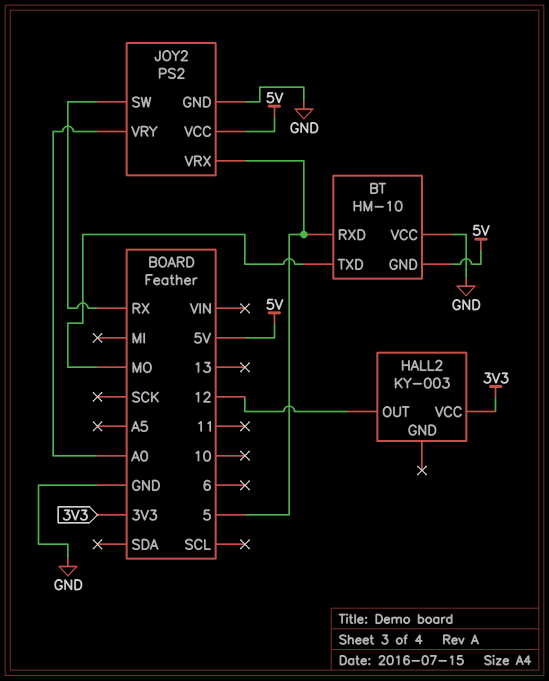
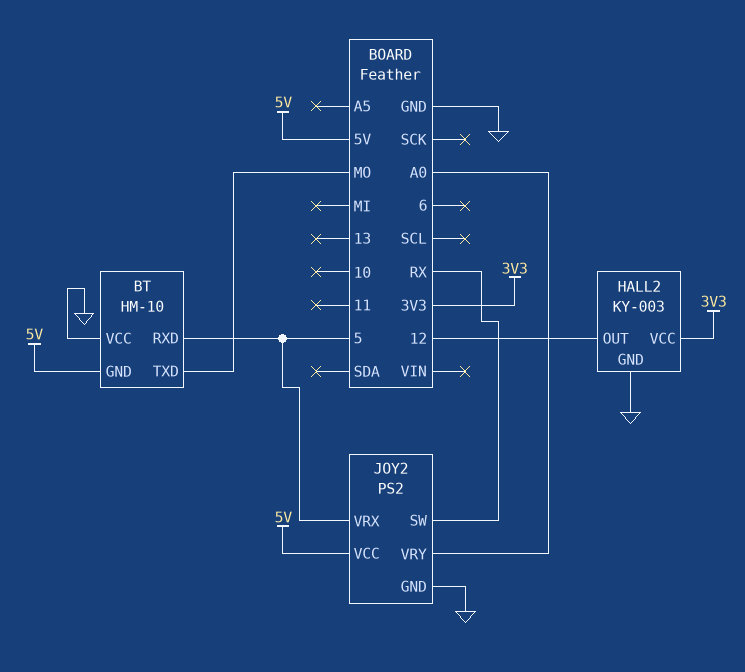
HALL2 pin GND: none -> GND

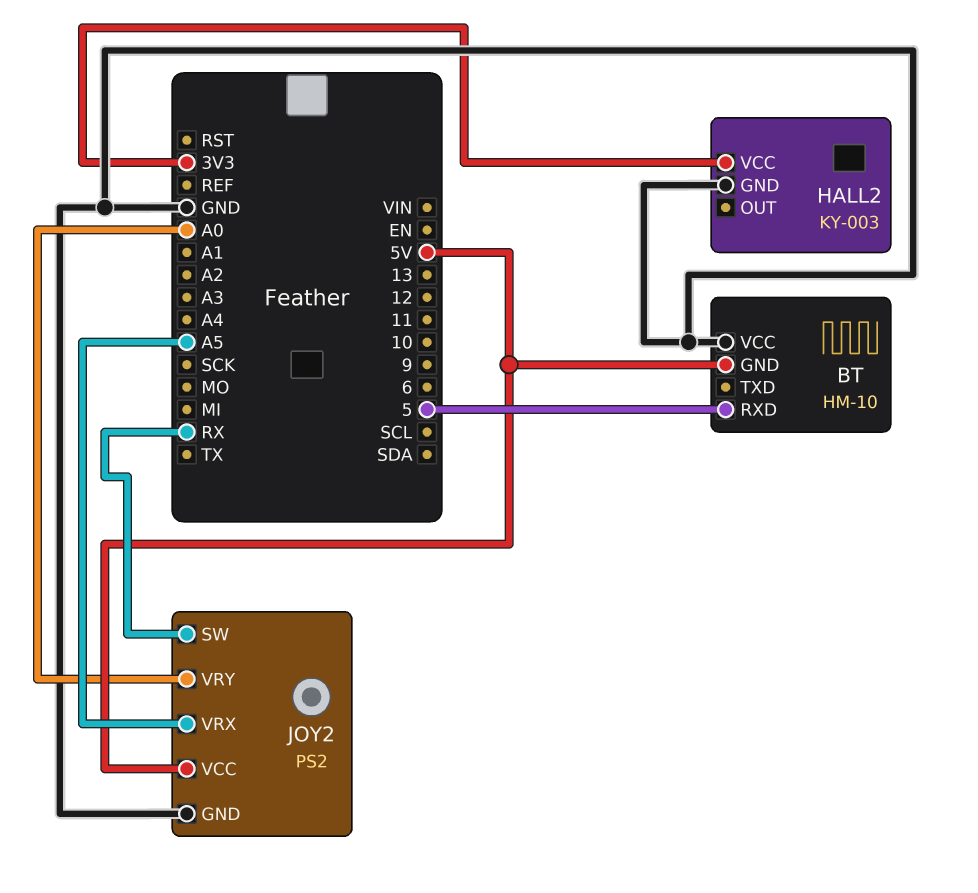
BT pin TXD: MO -> none
HALL2 pin OUT: 12 -> none
JOY2 pin VRX: 5 -> A5

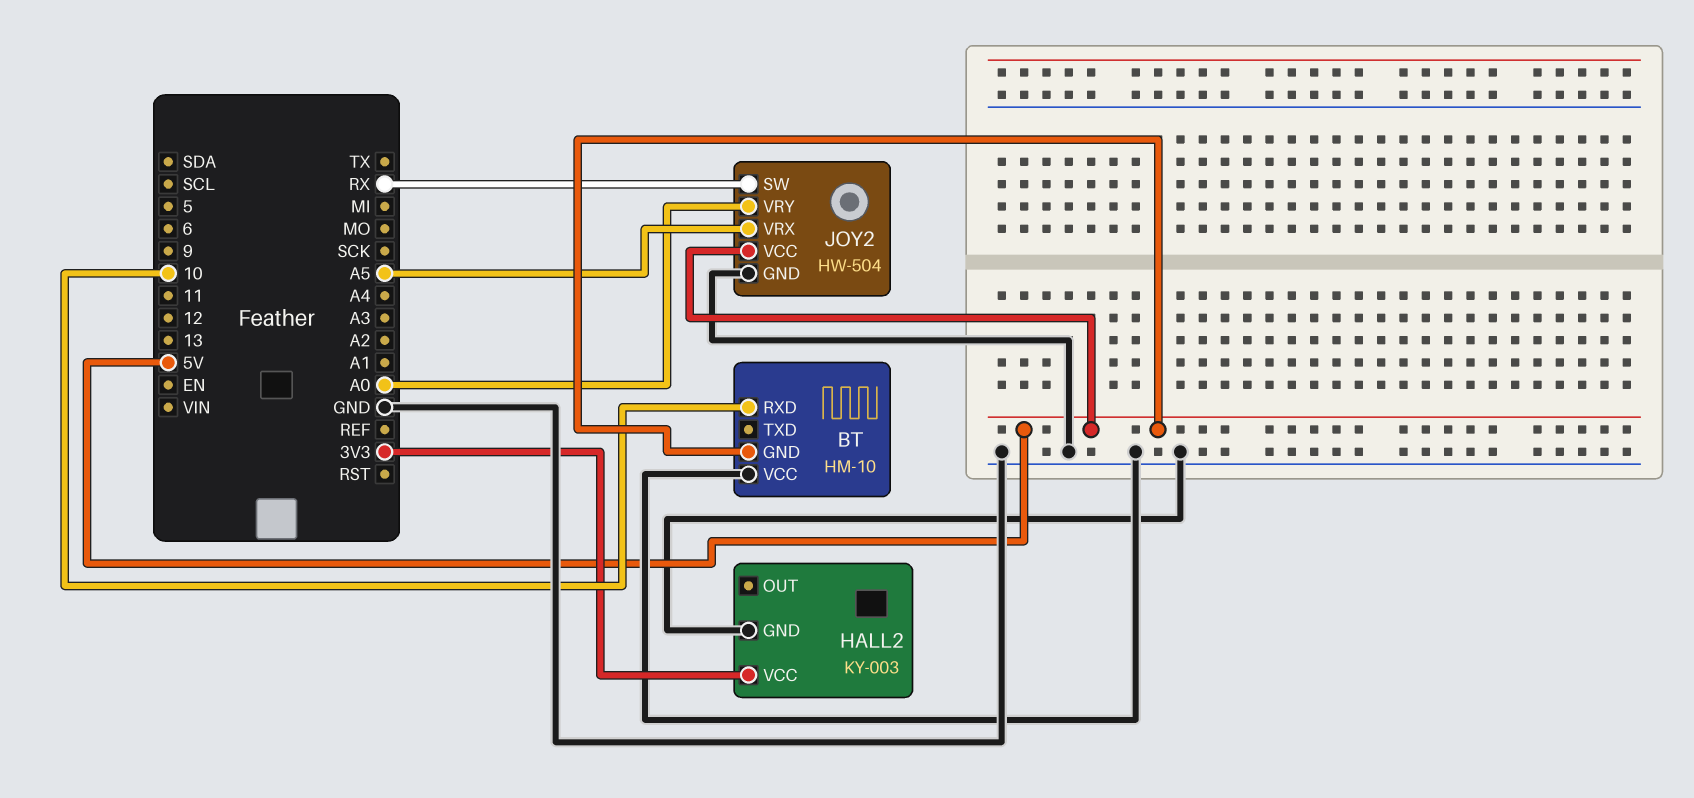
BT pin RXD: 5 -> 10
JOY2: PS2 -> HW-504

